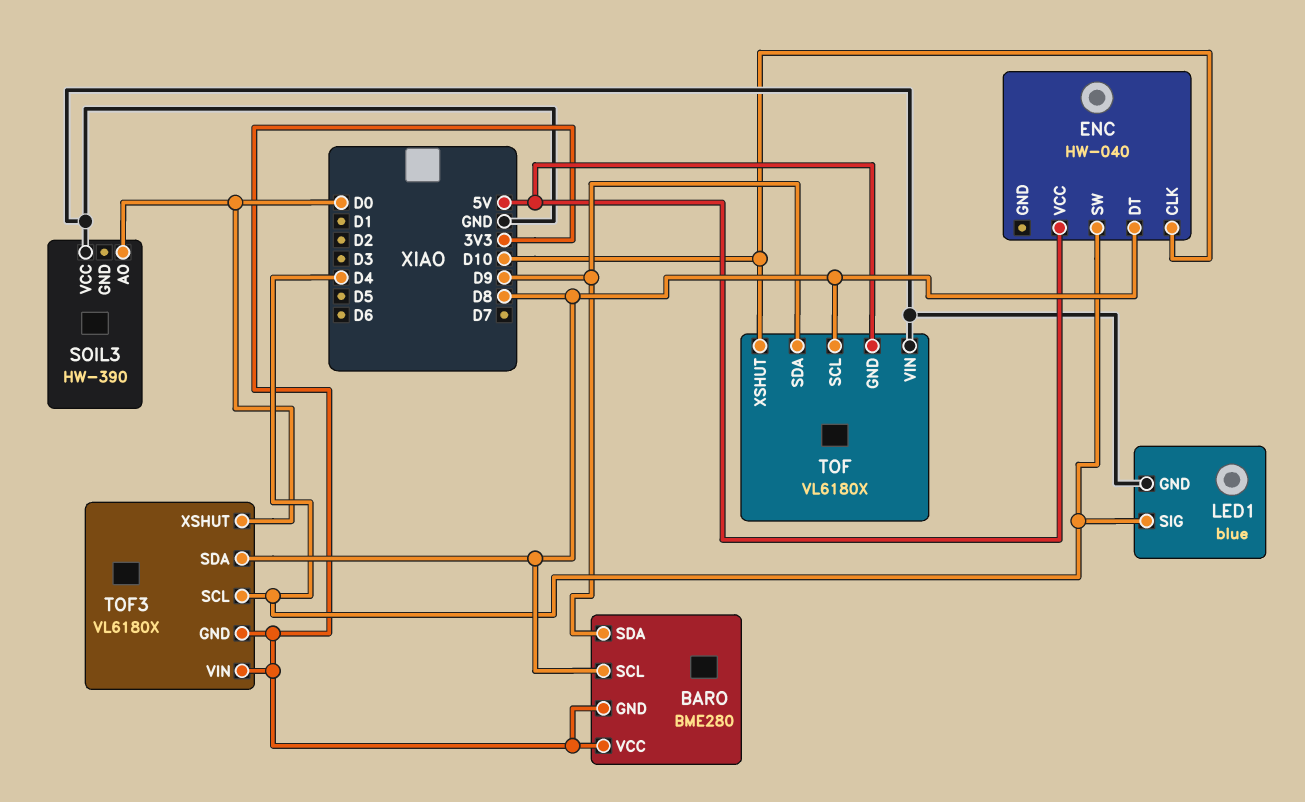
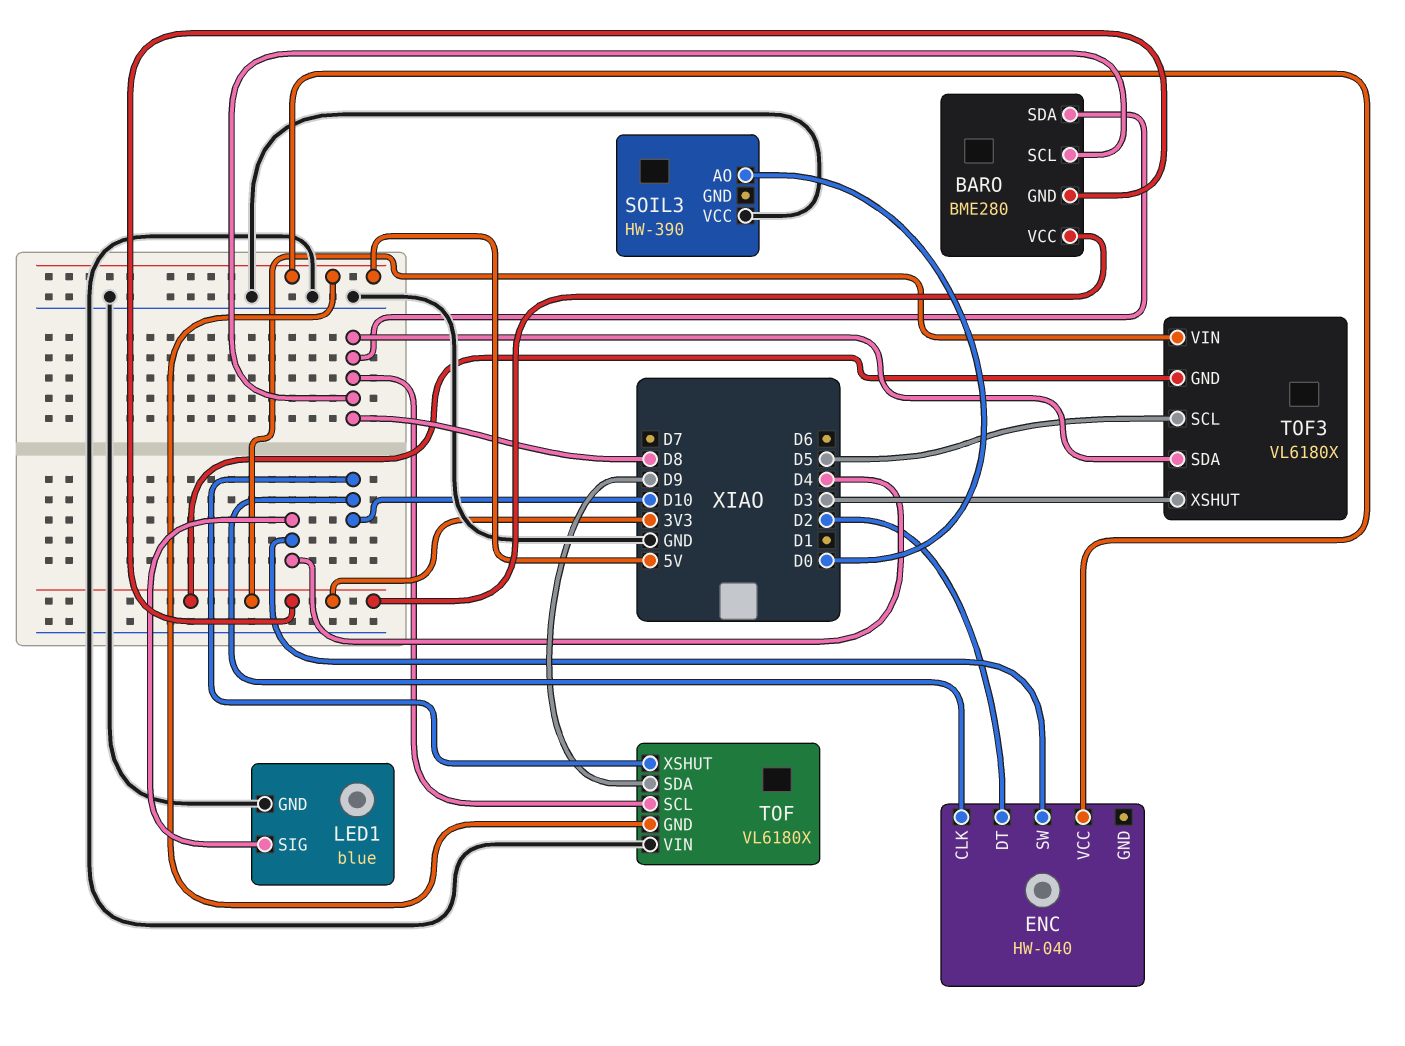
BARO pin SDA: D9 -> D8
ENC pin DT: D8 -> D2
TOF3 pin SCL: D4 -> D5
TOF3 pin XSHUT: D0 -> D3

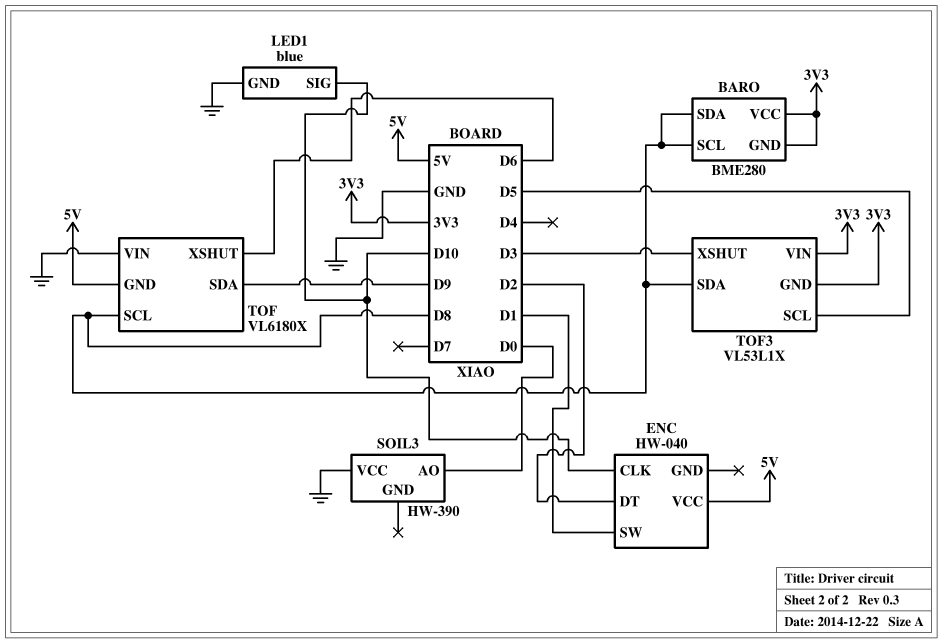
ENC pin SW: D4 -> D1
LED1 pin SIG: D4 -> D10
TOF pin XSHUT: D10 -> D6
TOF3: VL6180X -> VL53L1X

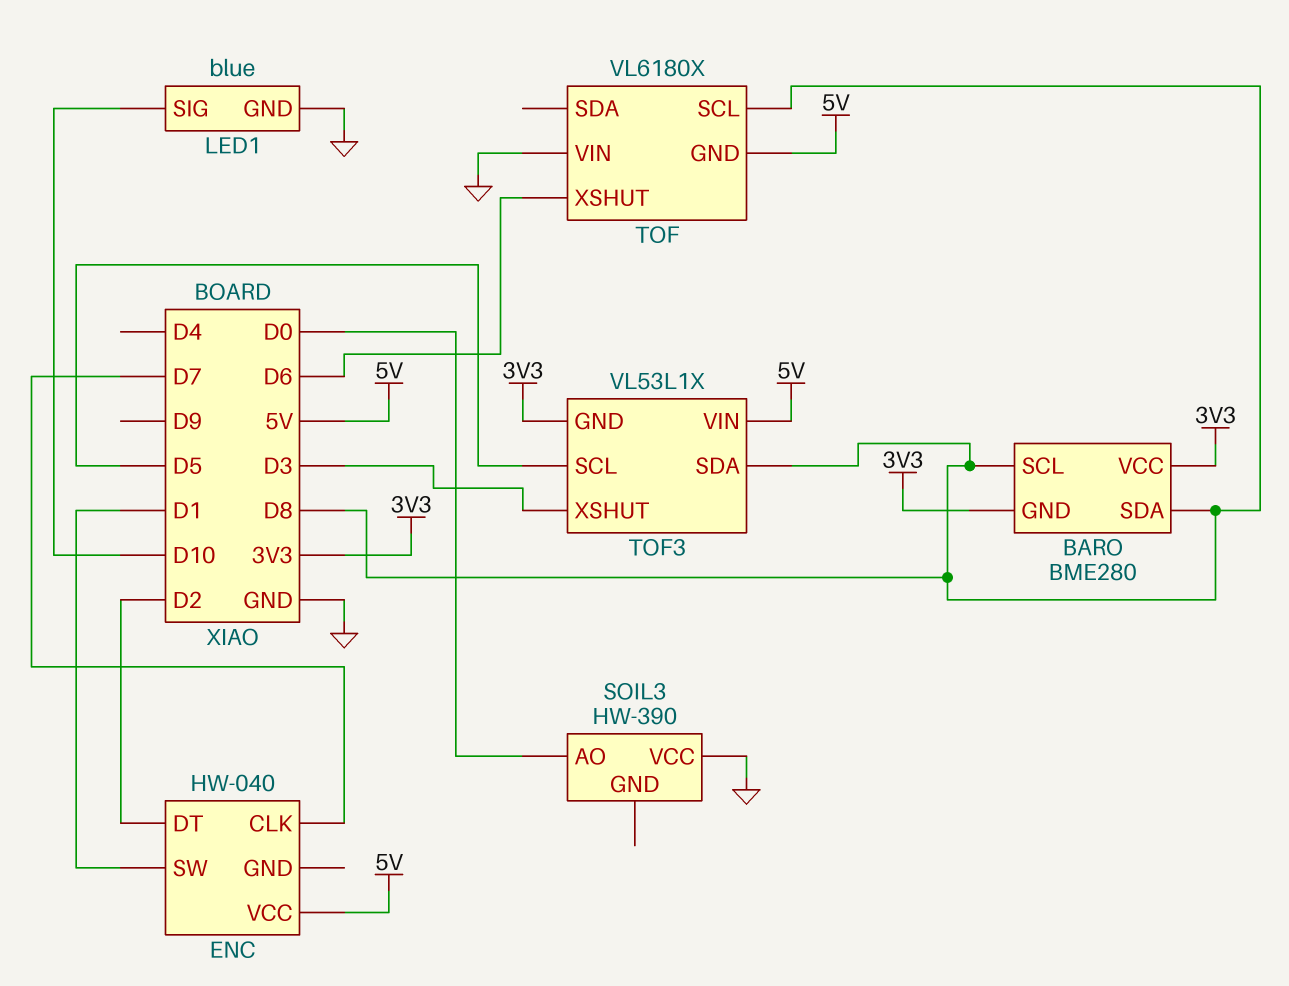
ENC pin CLK: D10 -> D7
TOF pin SDA: D9 -> none
TOF3 pin VIN: 3V3 -> 5V

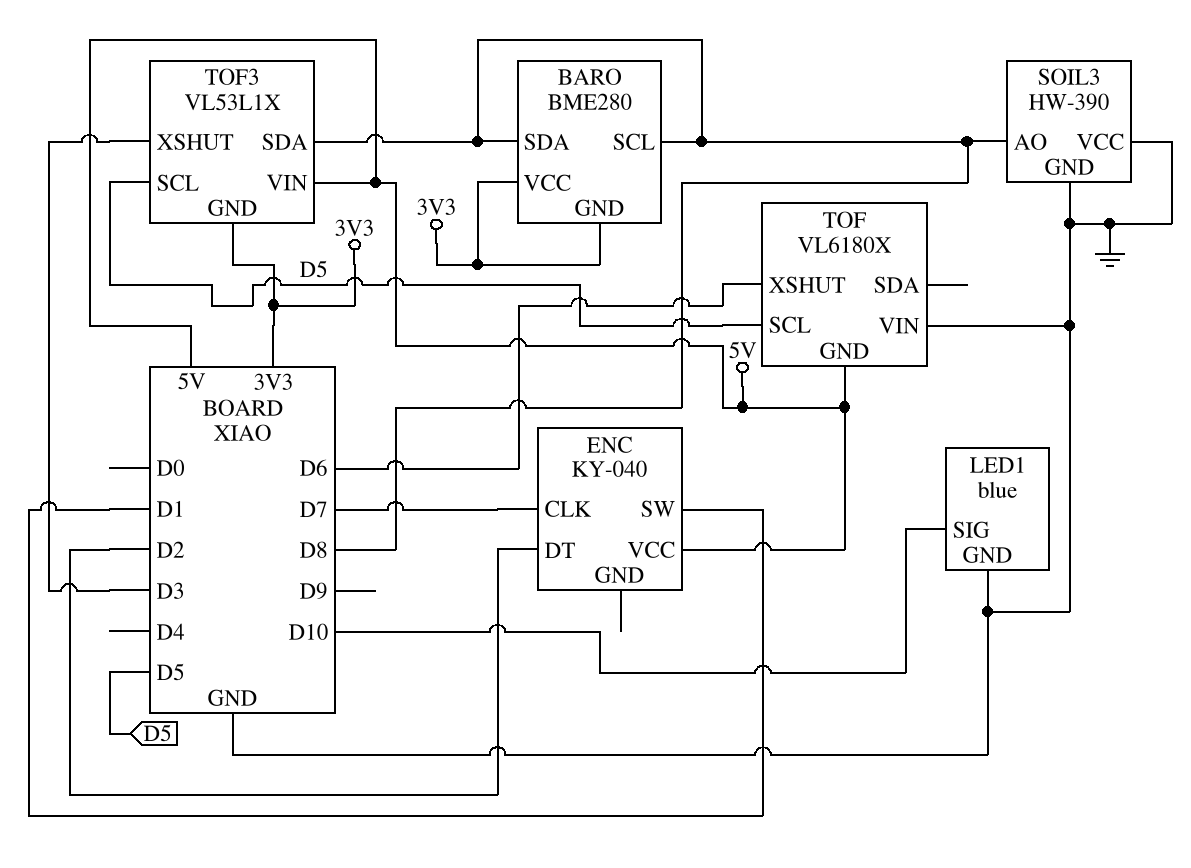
ENC: HW-040 -> KY-040
SOIL3 pin AO: D0 -> D8
SOIL3 pin GND: none -> GND
TOF pin SCL: D8 -> D5

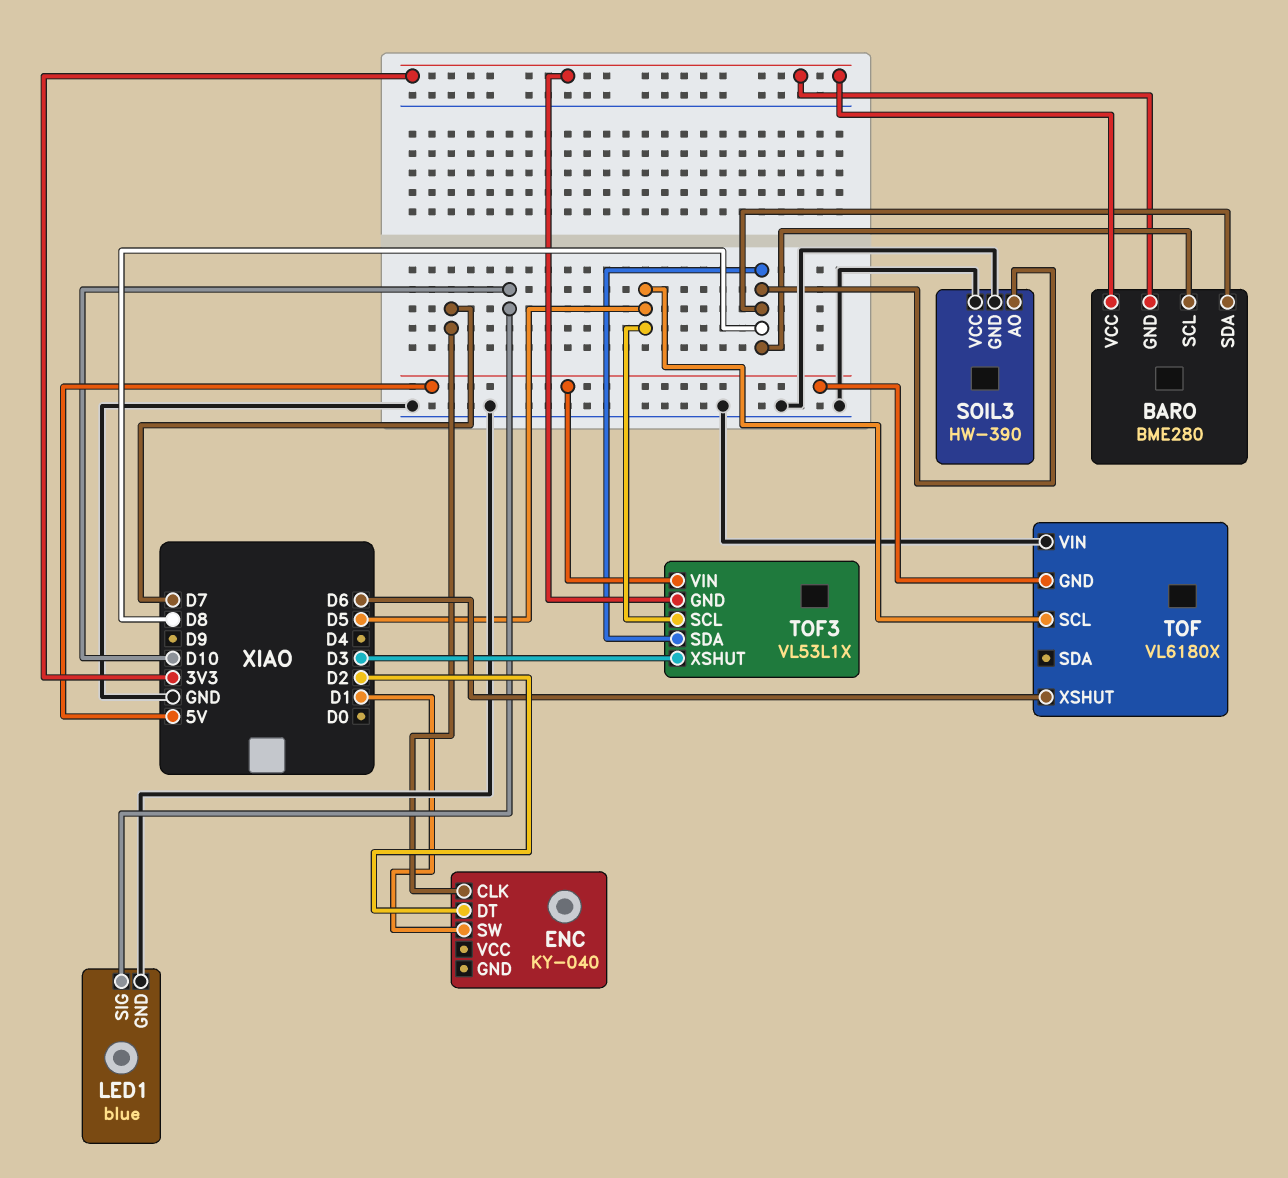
ENC pin VCC: 5V -> none

